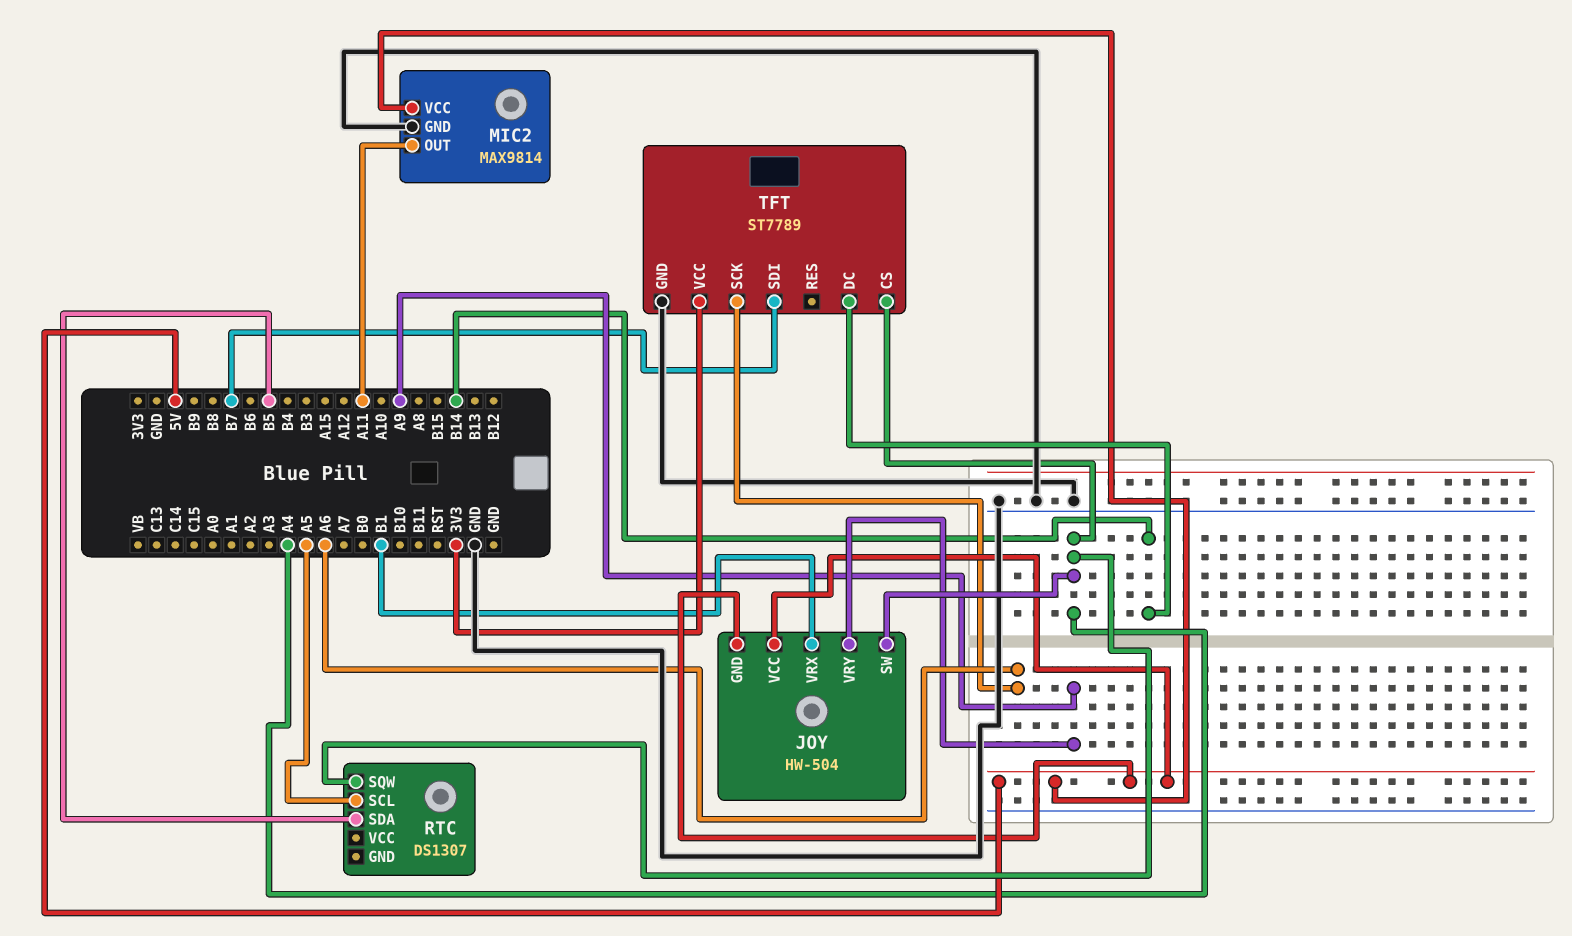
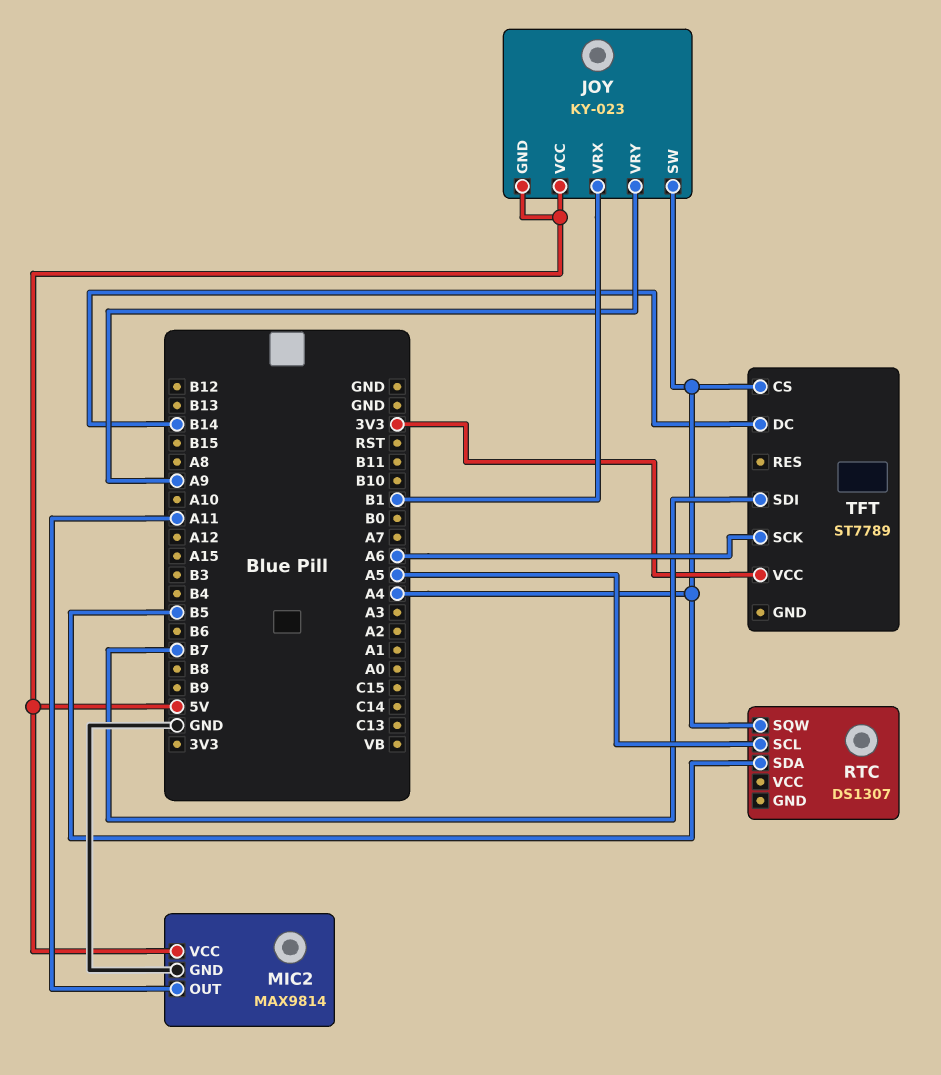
JOY: HW-504 -> KY-023
TFT pin GND: GND -> none

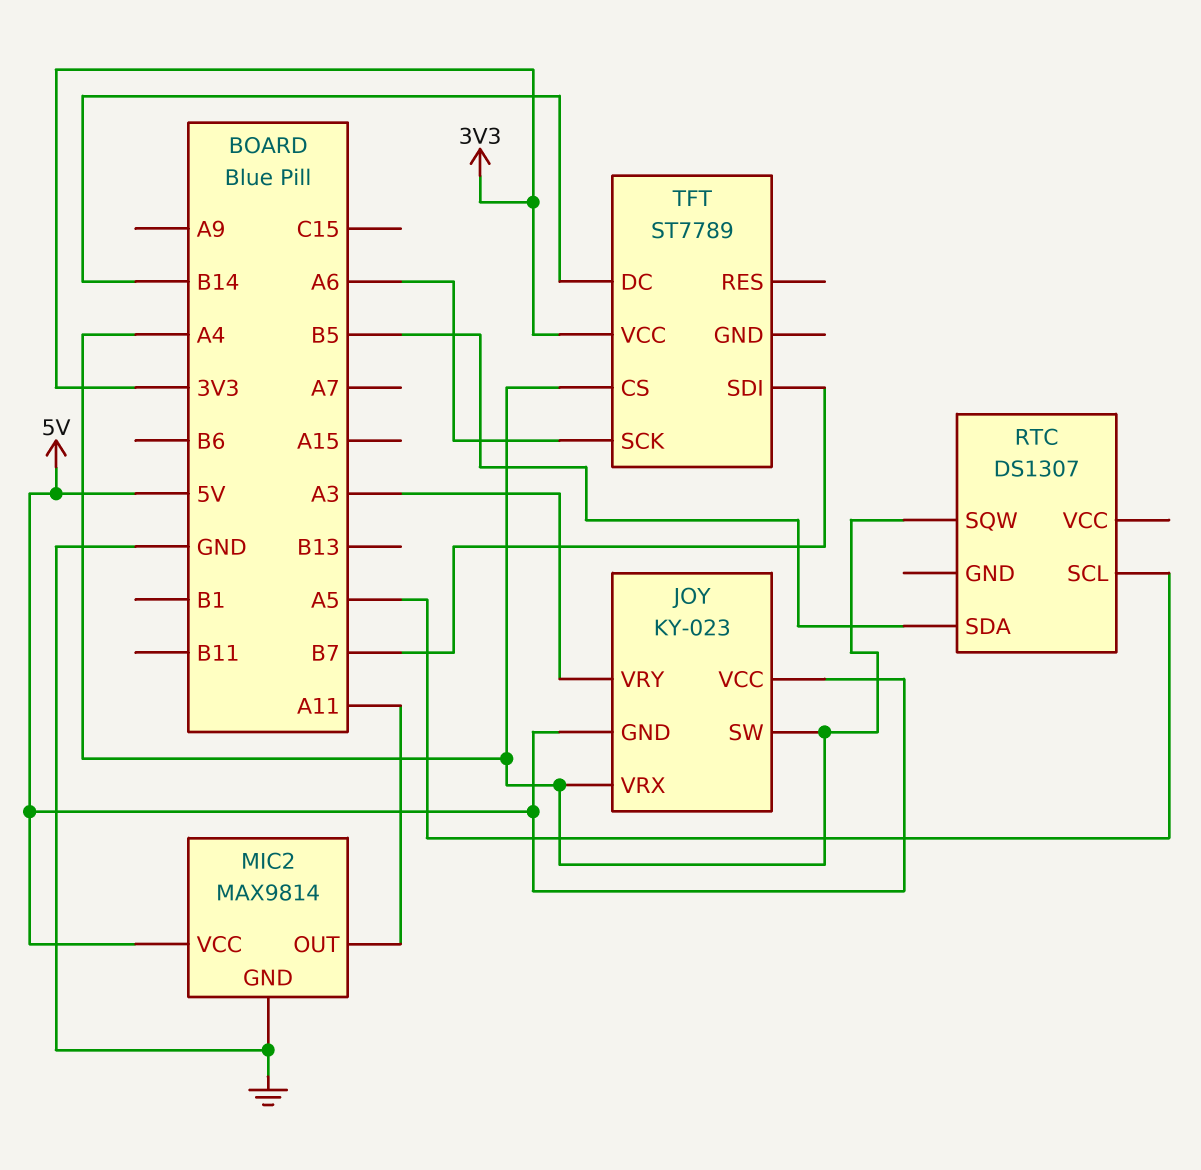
JOY pin VRX: B1 -> A4
JOY pin VRY: A9 -> A3

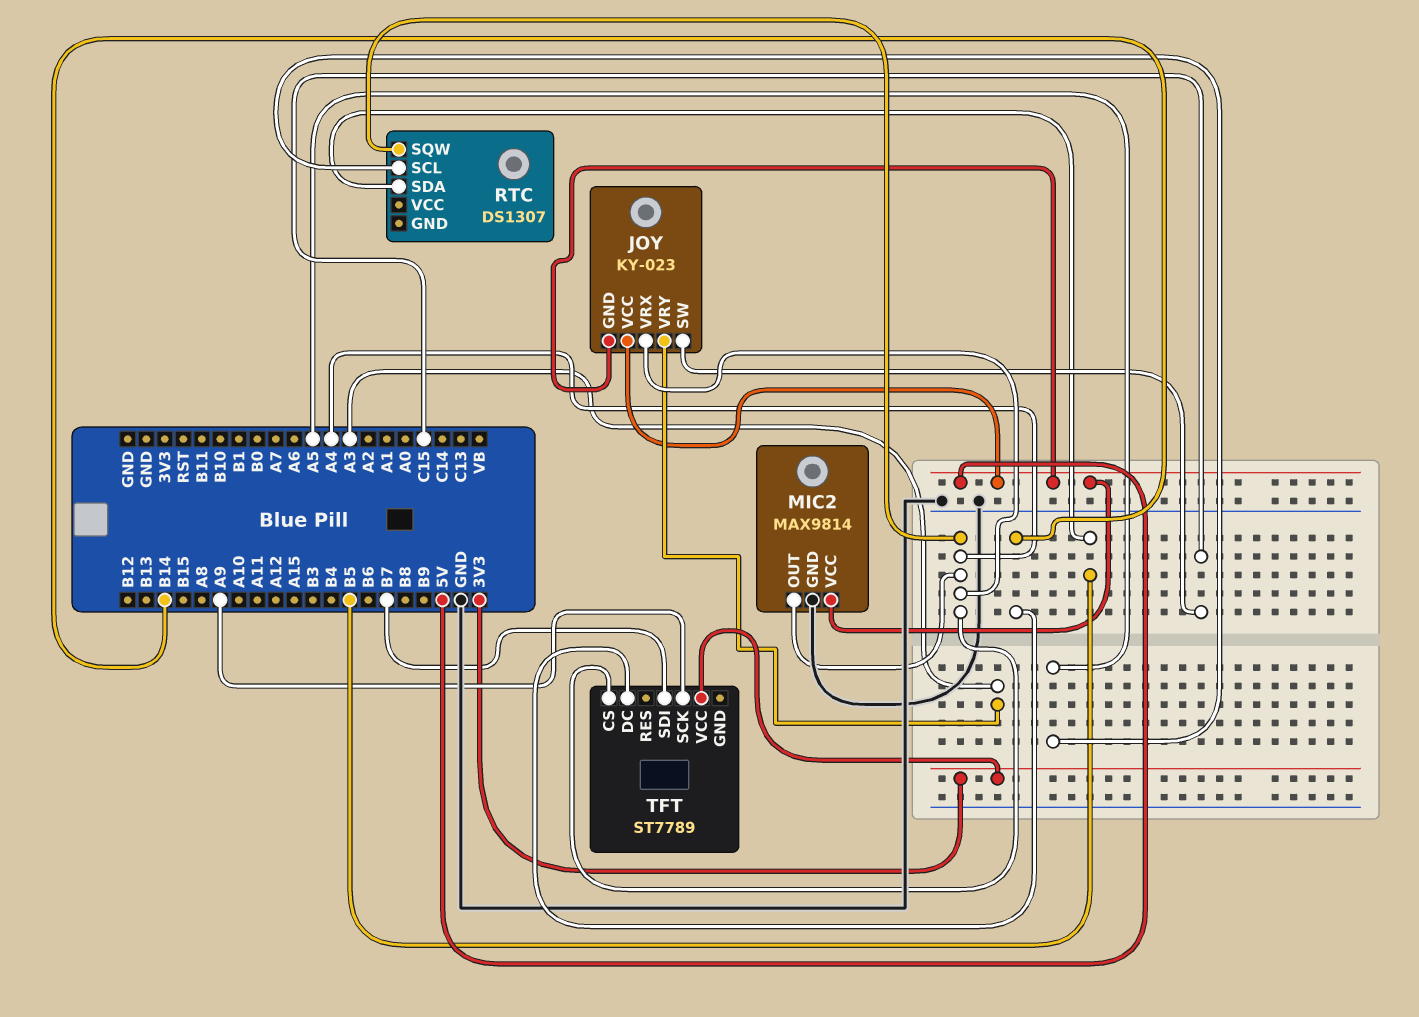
JOY pin SW: A4 -> C15
MIC2 pin OUT: A11 -> A4
TFT pin SCK: A6 -> A9

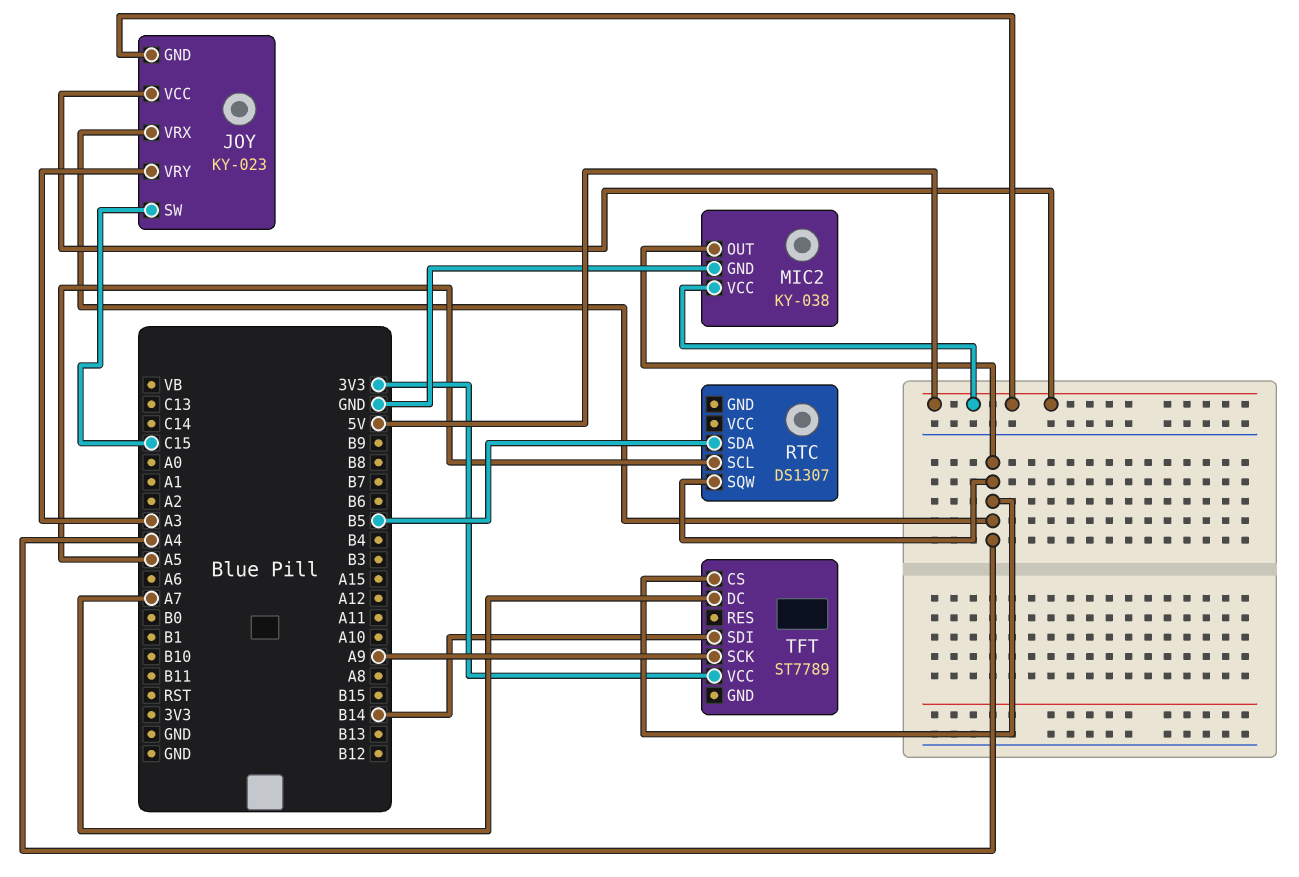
MIC2: MAX9814 -> KY-038
TFT pin DC: B14 -> A7
TFT pin SDI: B7 -> B14

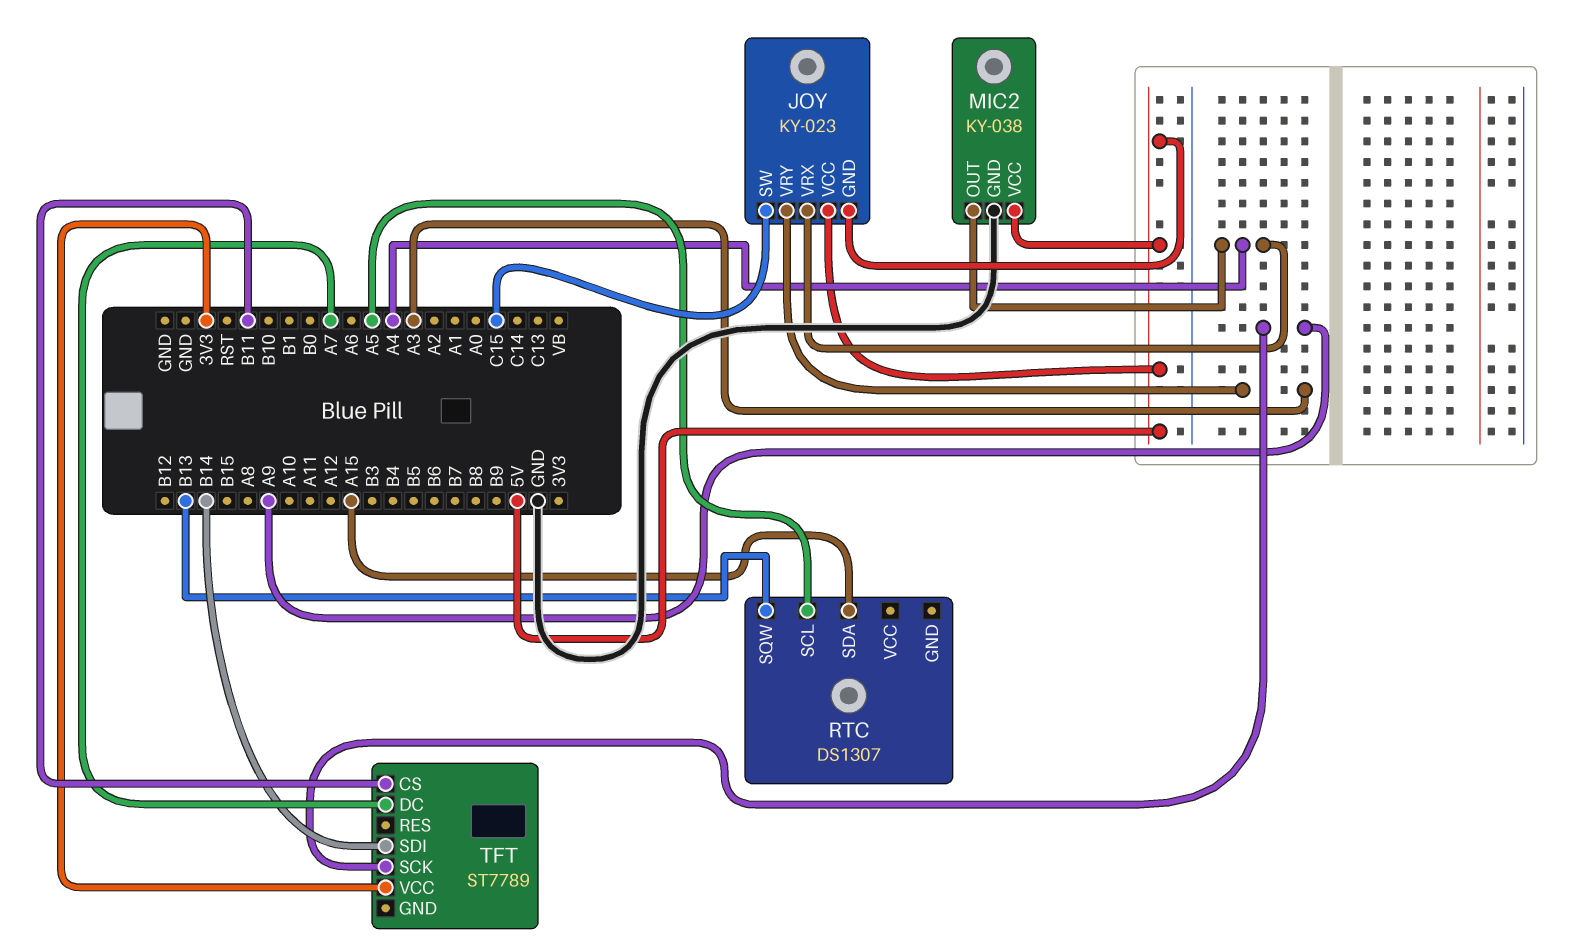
RTC pin SDA: B5 -> A15
RTC pin SQW: A4 -> B13
TFT pin CS: A4 -> B11

